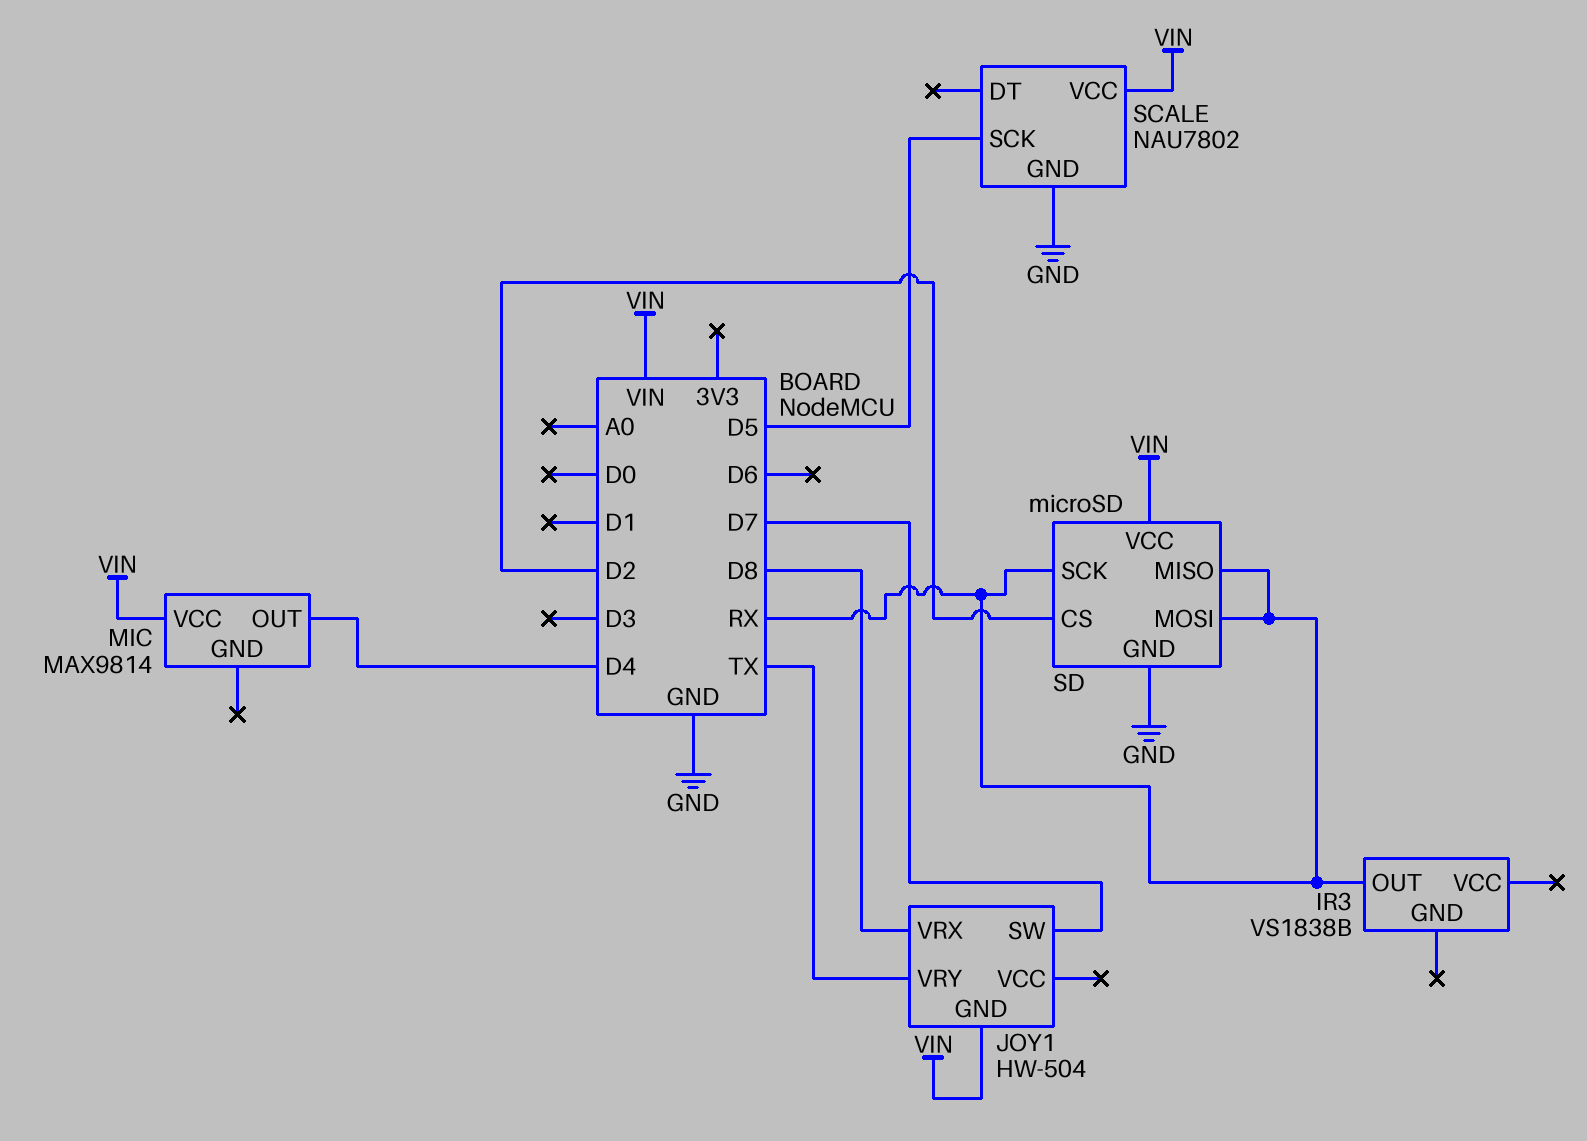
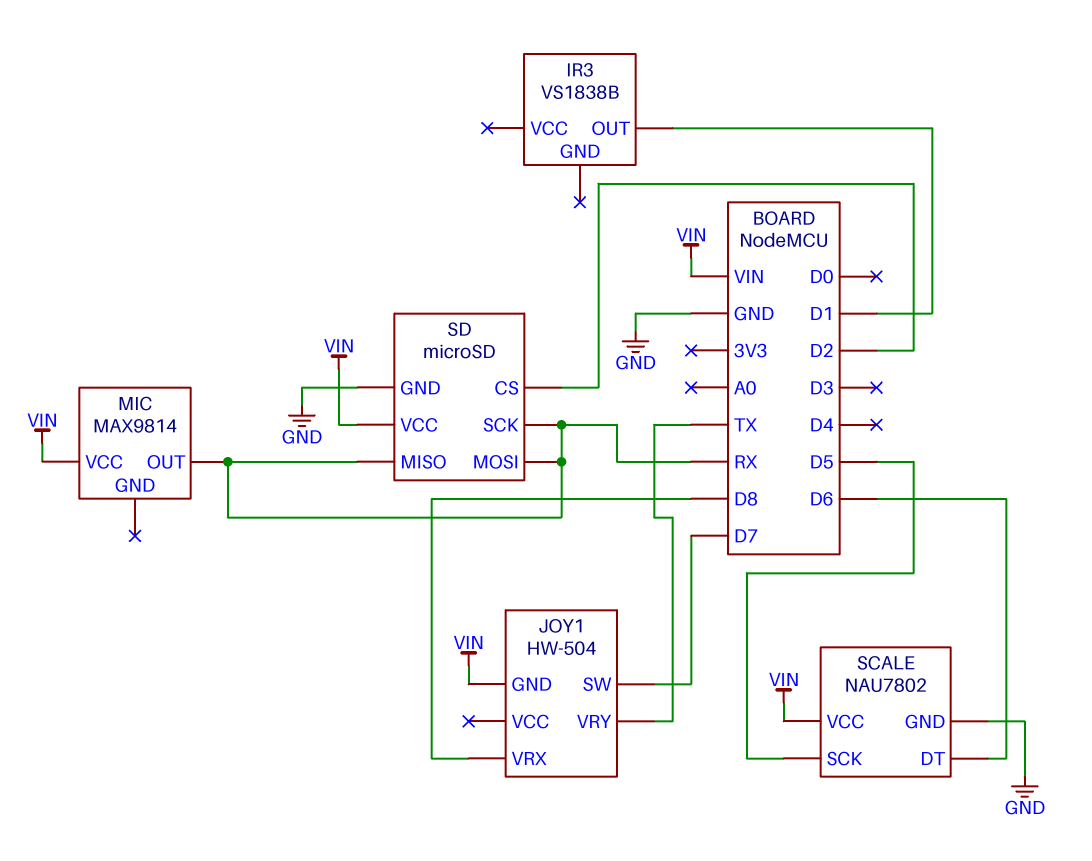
IR3 pin OUT: RX -> D1
MIC pin OUT: D4 -> RX
SCALE pin DT: none -> D6

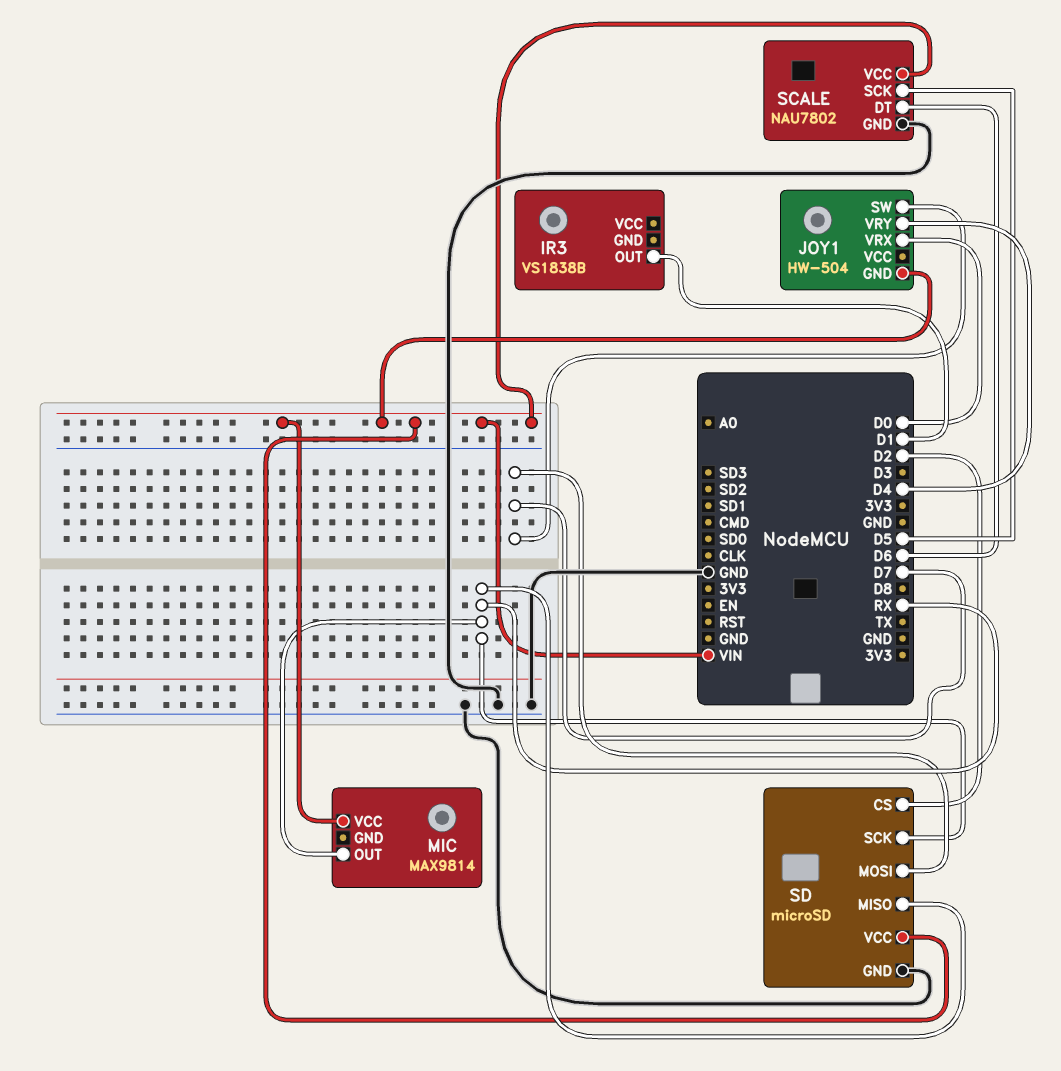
JOY1 pin VRX: D8 -> D0
JOY1 pin VRY: TX -> D4
SD pin MOSI: RX -> D7

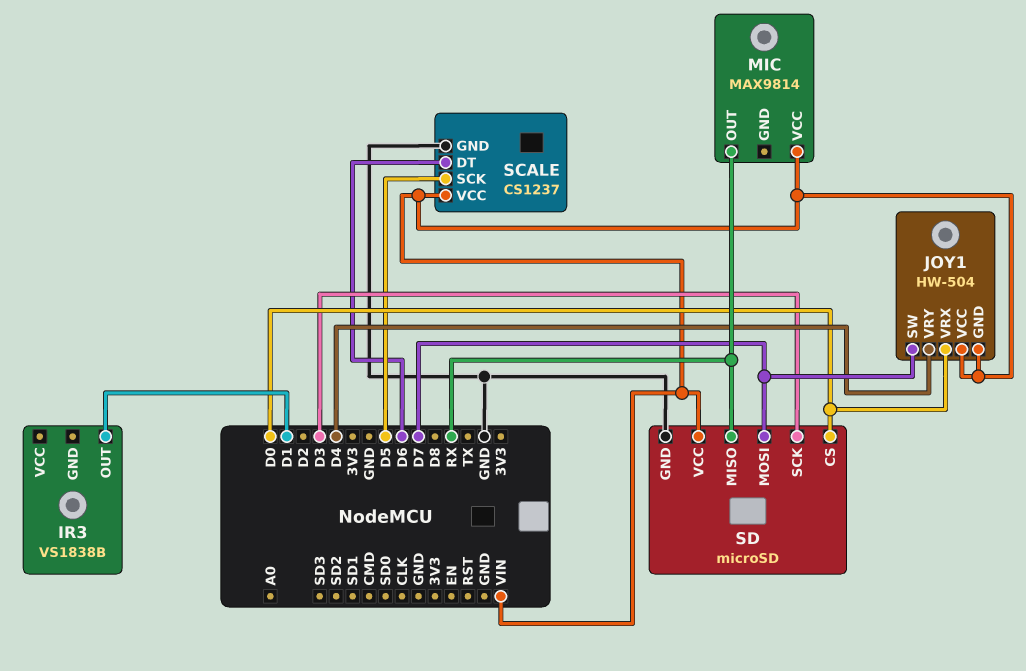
JOY1 pin VCC: none -> VIN
SCALE: NAU7802 -> CS1237
SD pin CS: D2 -> D0
SD pin SCK: RX -> D3

